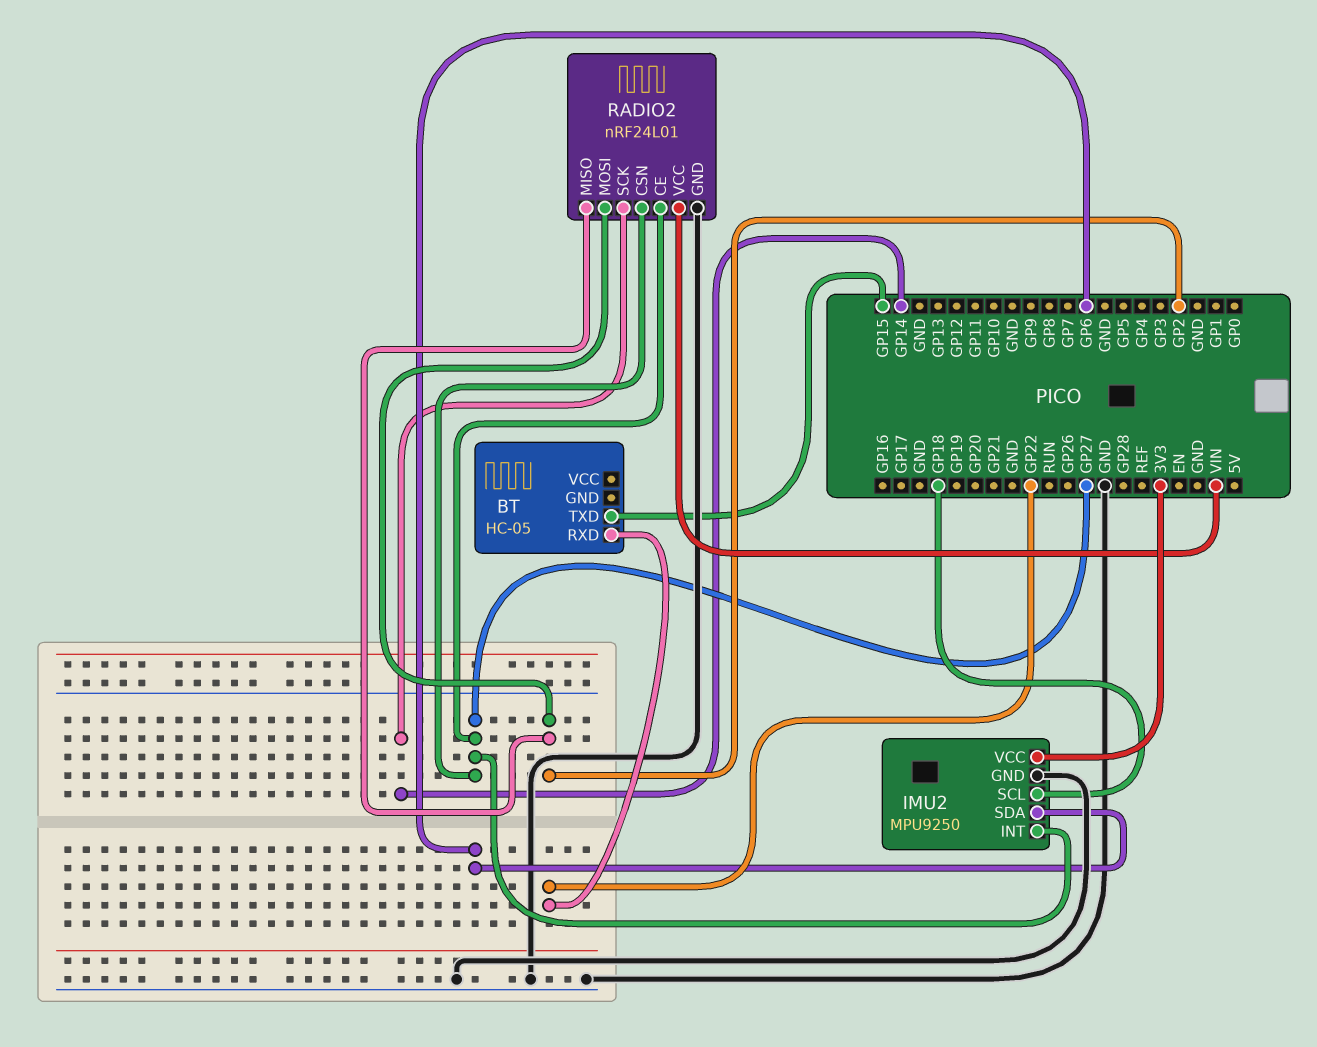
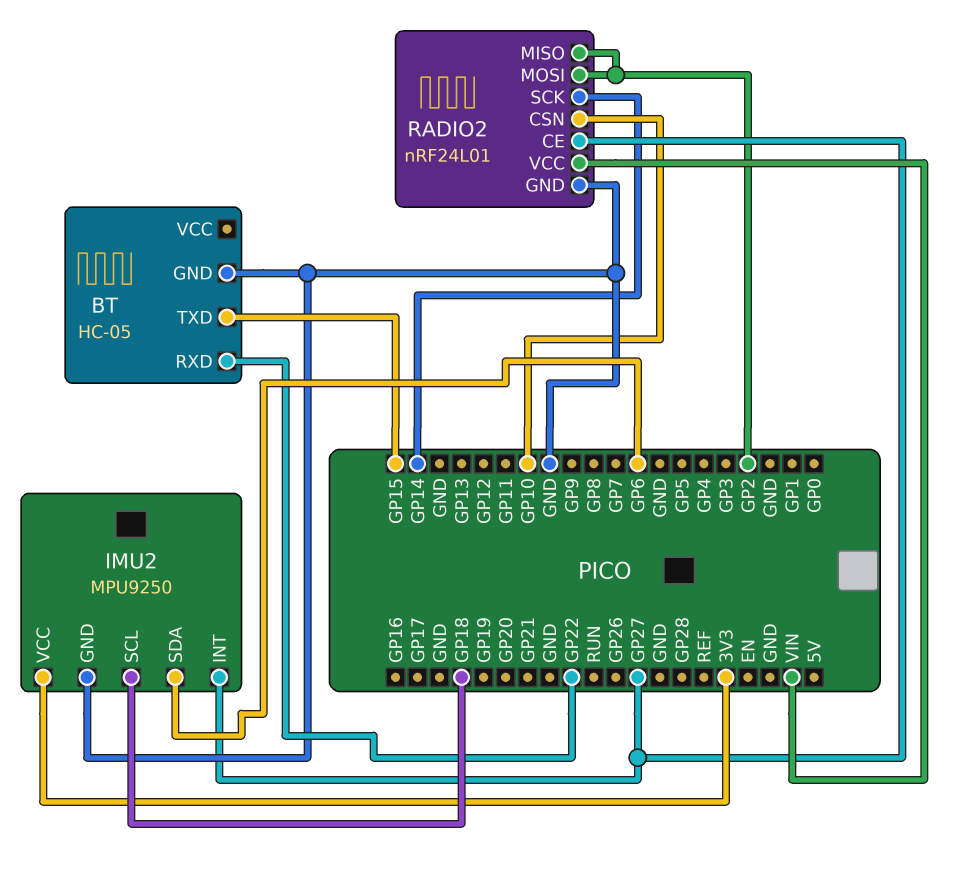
BT pin GND: none -> GND
RADIO2 pin CSN: GP27 -> GP10

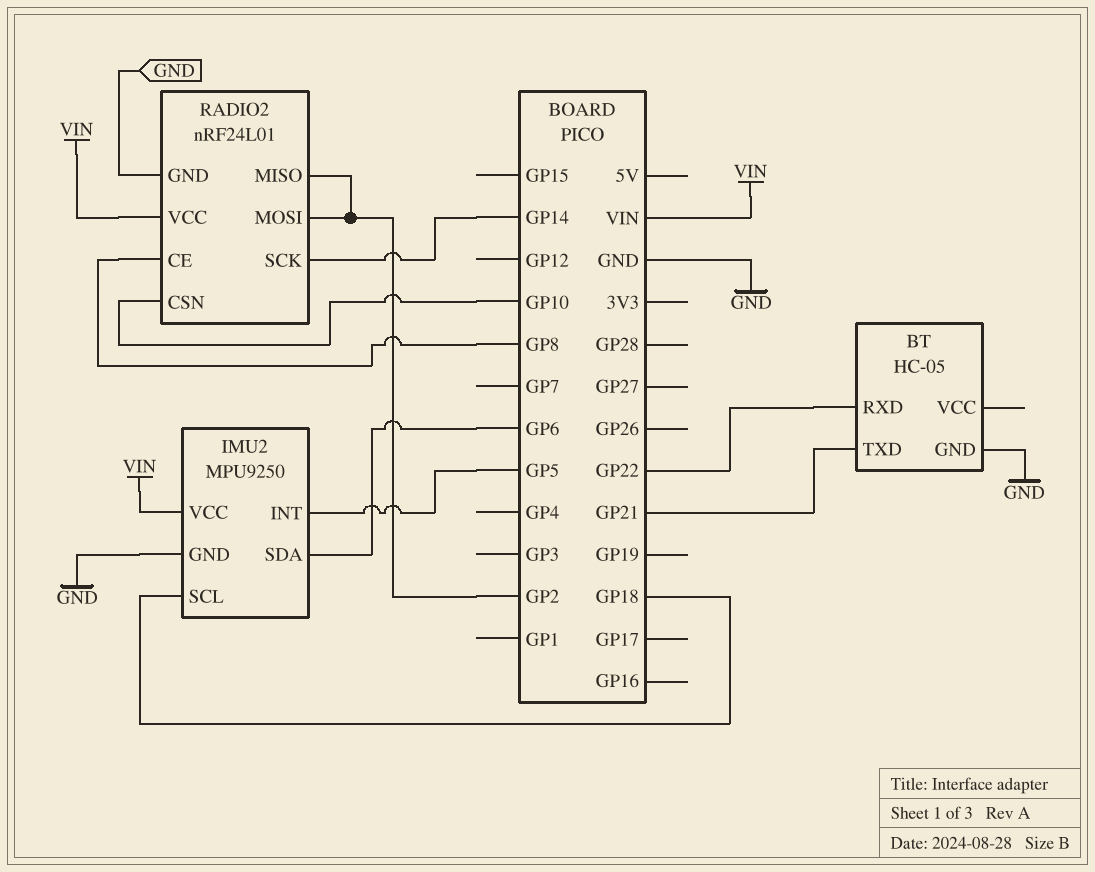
BT pin TXD: GP15 -> GP21
IMU2 pin INT: GP27 -> GP5
IMU2 pin VCC: 3V3 -> VIN
RADIO2 pin CE: GP27 -> GP8

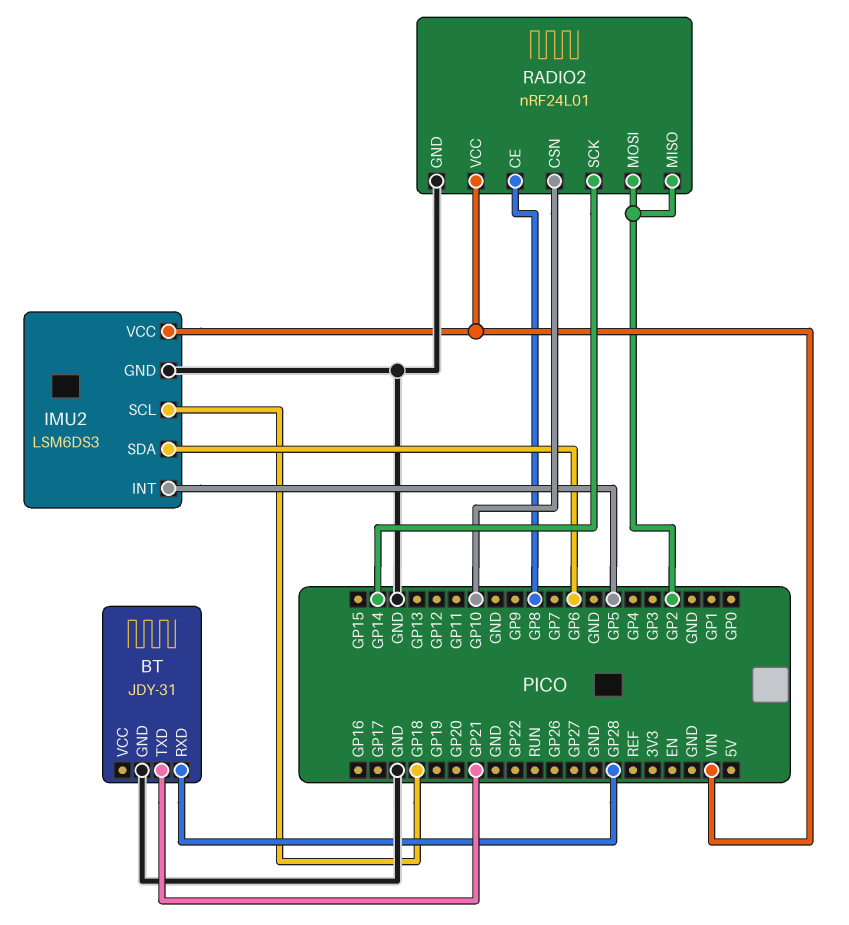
BT: HC-05 -> JDY-31
BT pin RXD: GP22 -> GP28
IMU2: MPU9250 -> LSM6DS3

